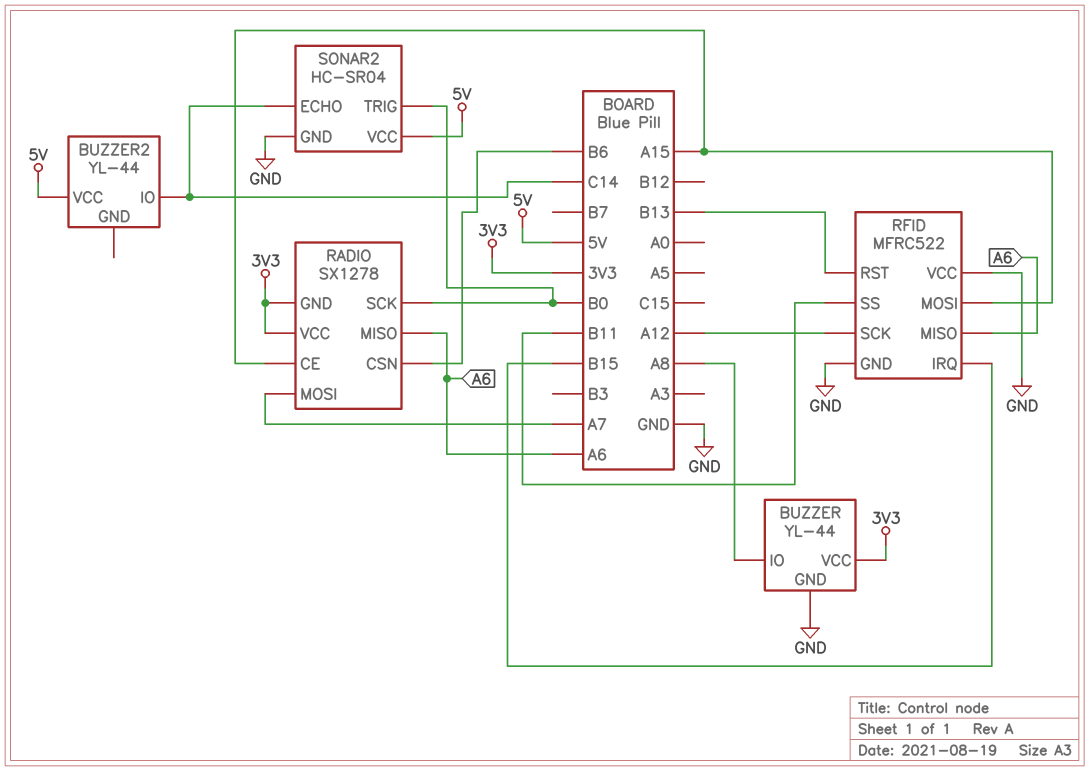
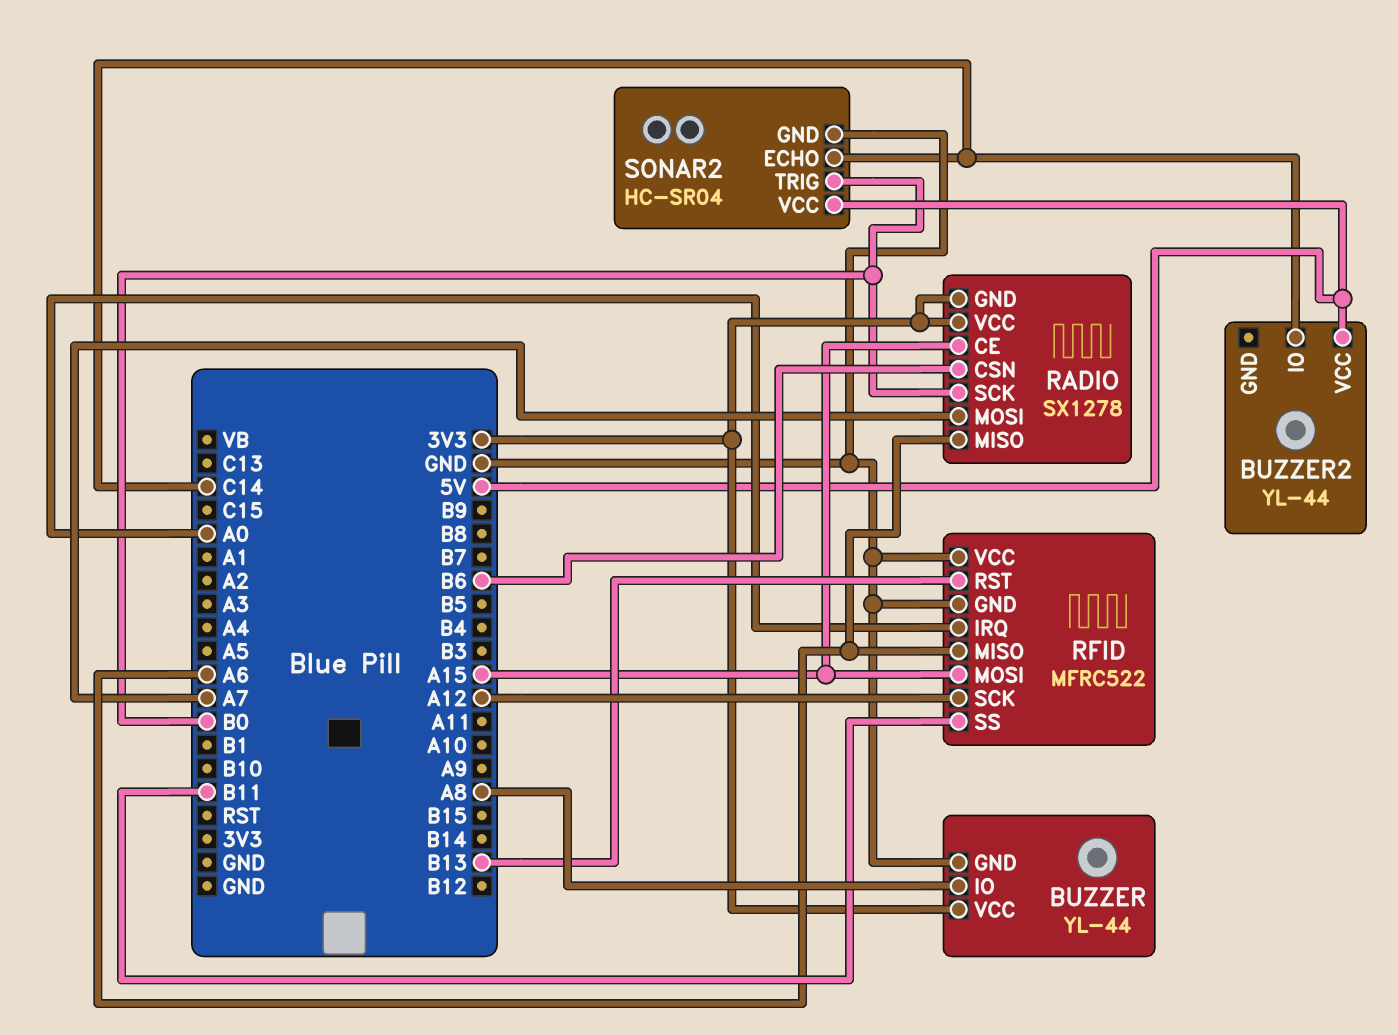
RFID pin IRQ: B15 -> A0

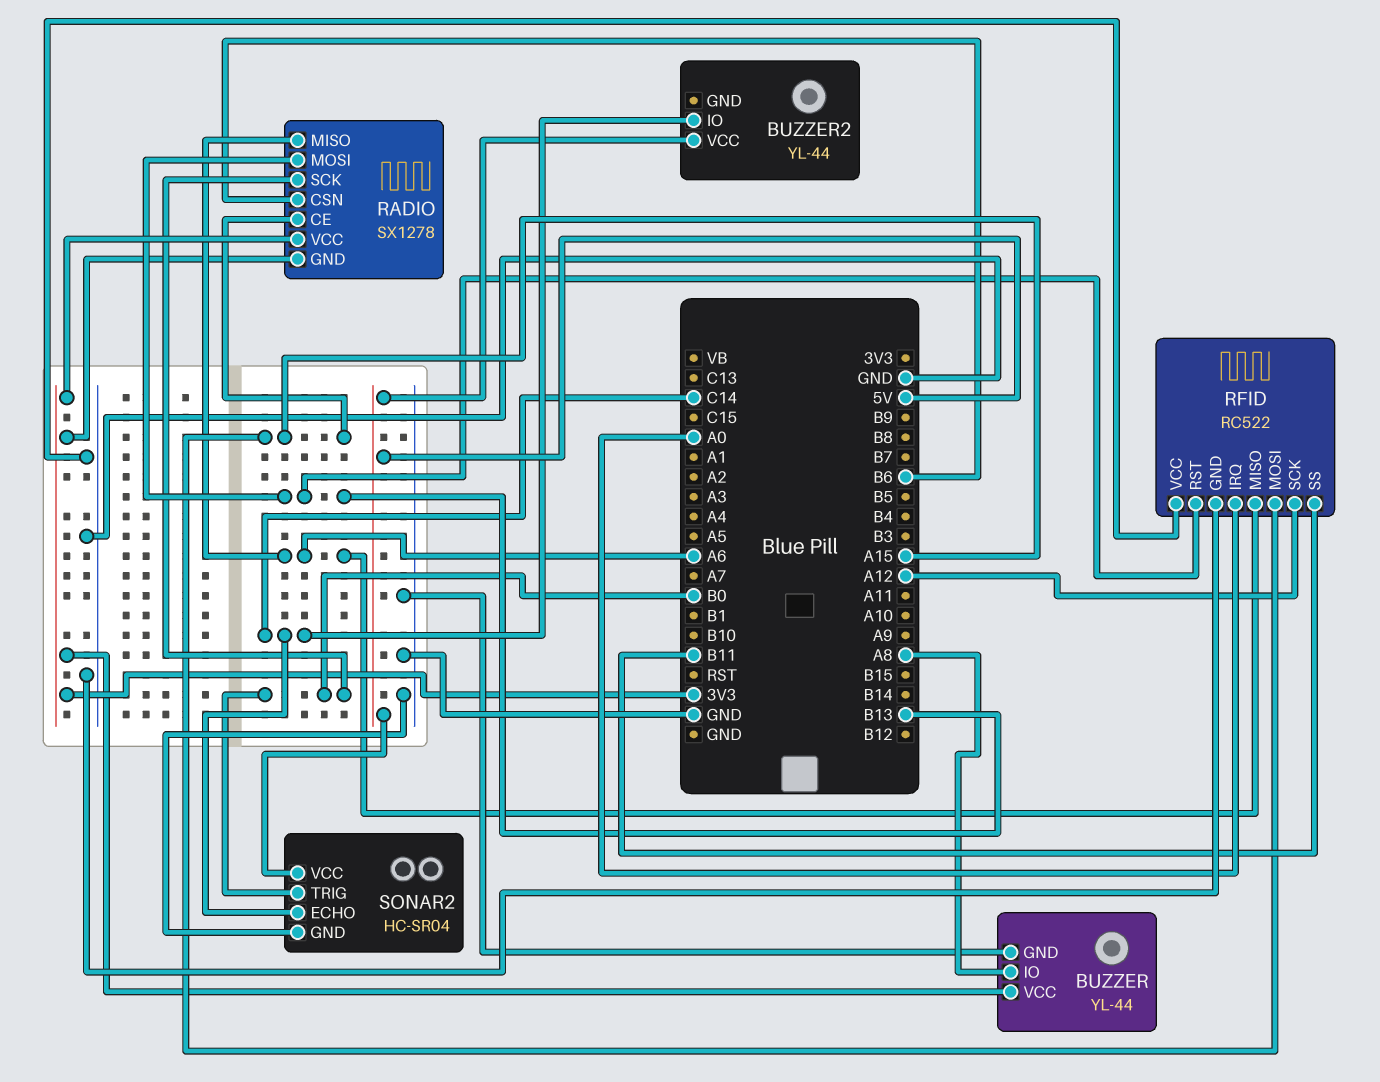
RADIO pin MOSI: A7 -> B13
RFID: MFRC522 -> RC522

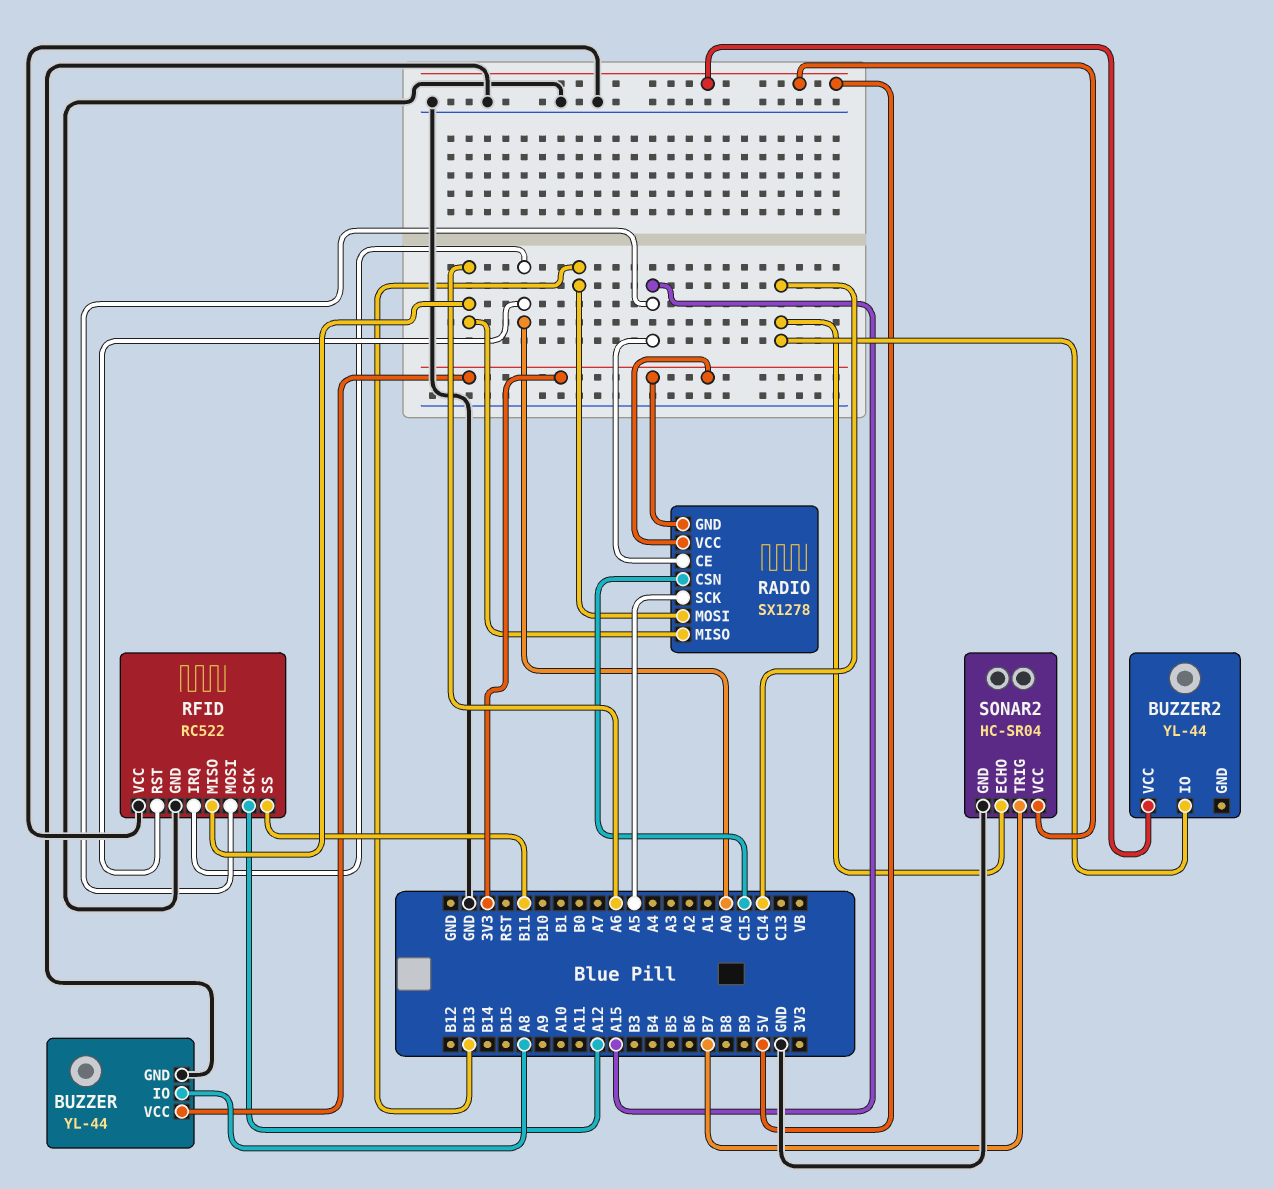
RADIO pin CSN: B6 -> C15
RADIO pin SCK: B0 -> A5
RFID pin RST: B13 -> A0
SONAR2 pin TRIG: B0 -> B7

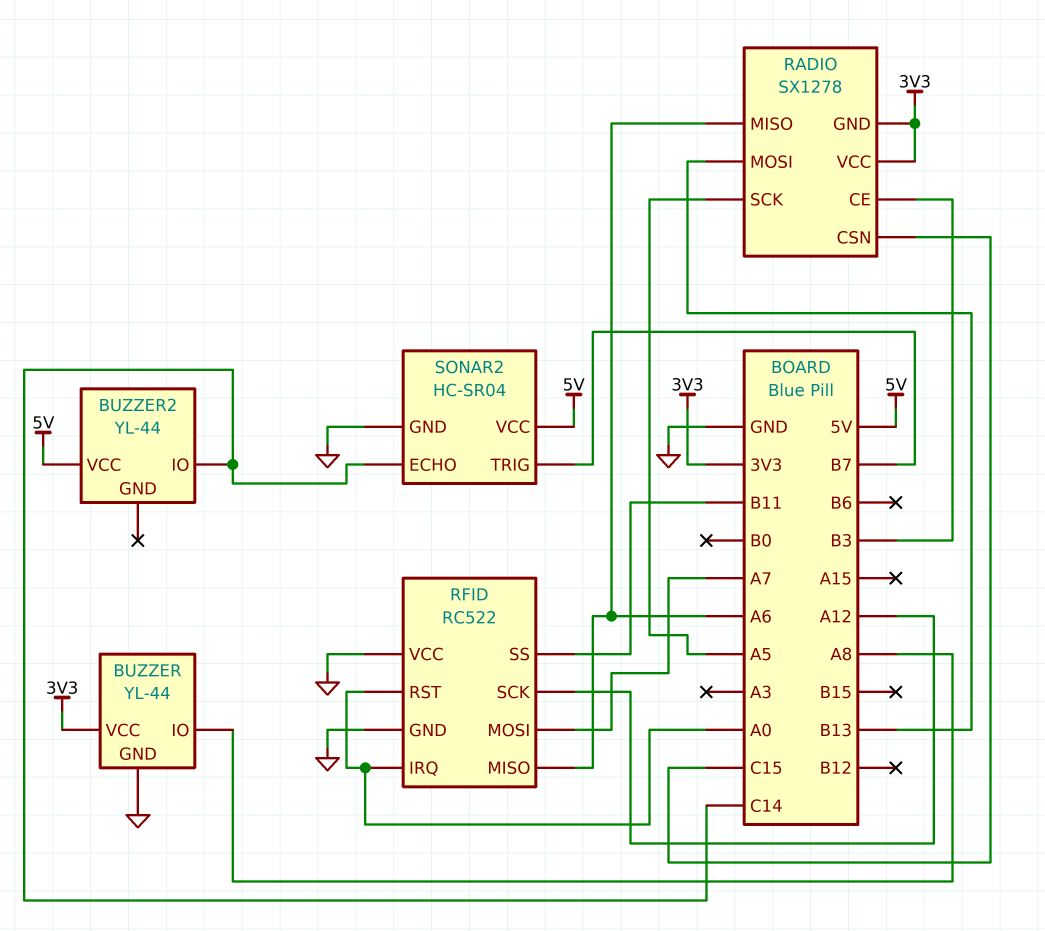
RADIO pin CE: A15 -> B3
RFID pin MOSI: A15 -> A7

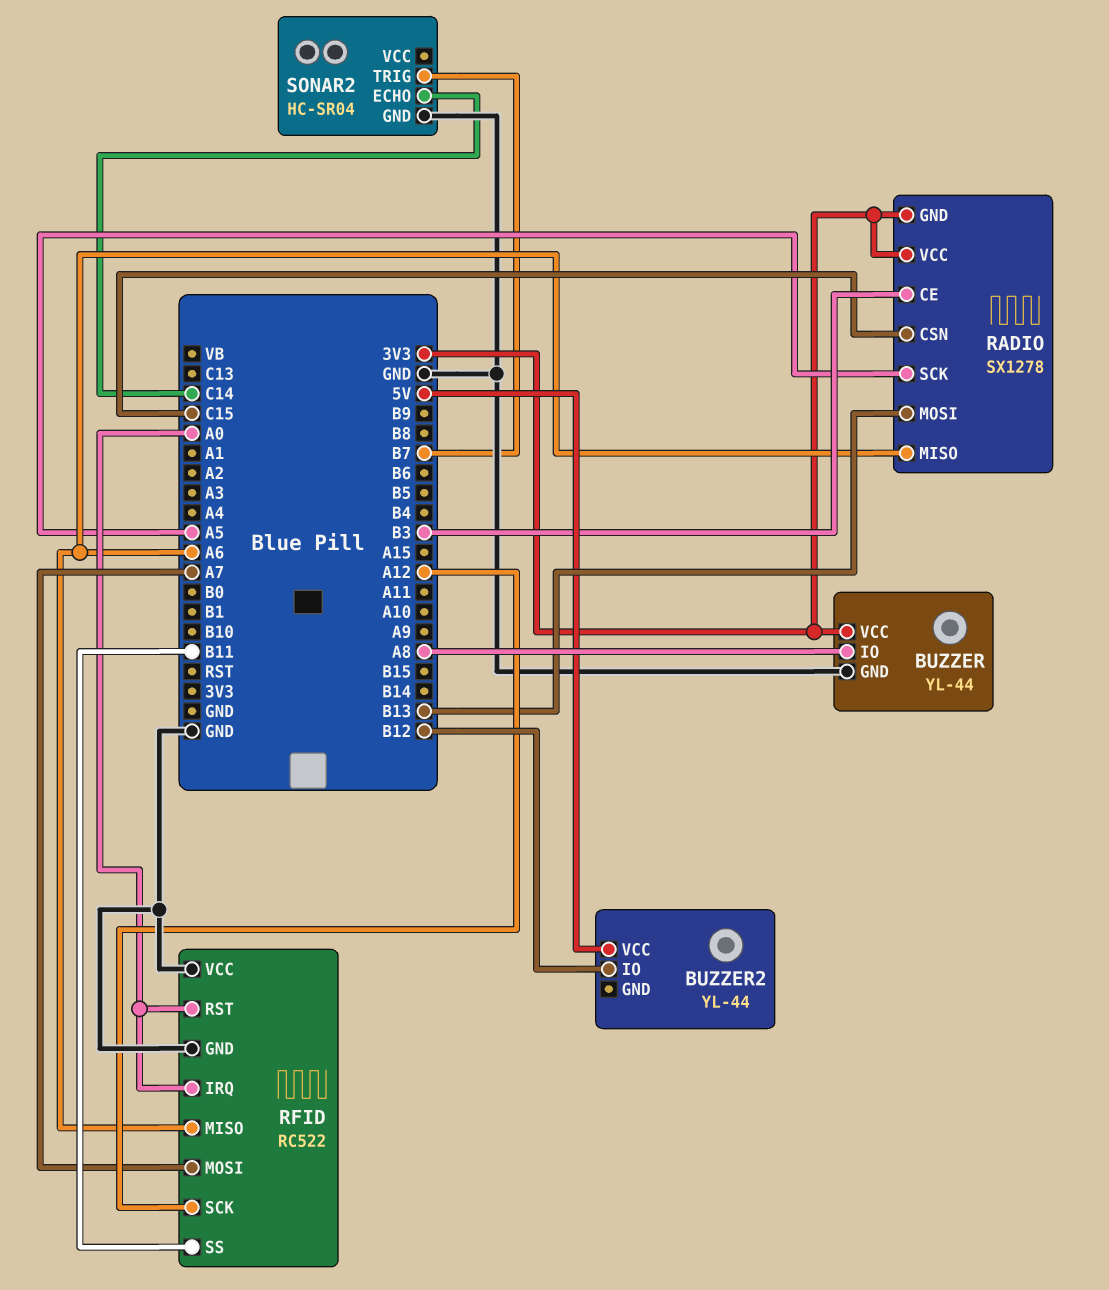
BUZZER2 pin IO: C14 -> B12
SONAR2 pin VCC: 5V -> none

